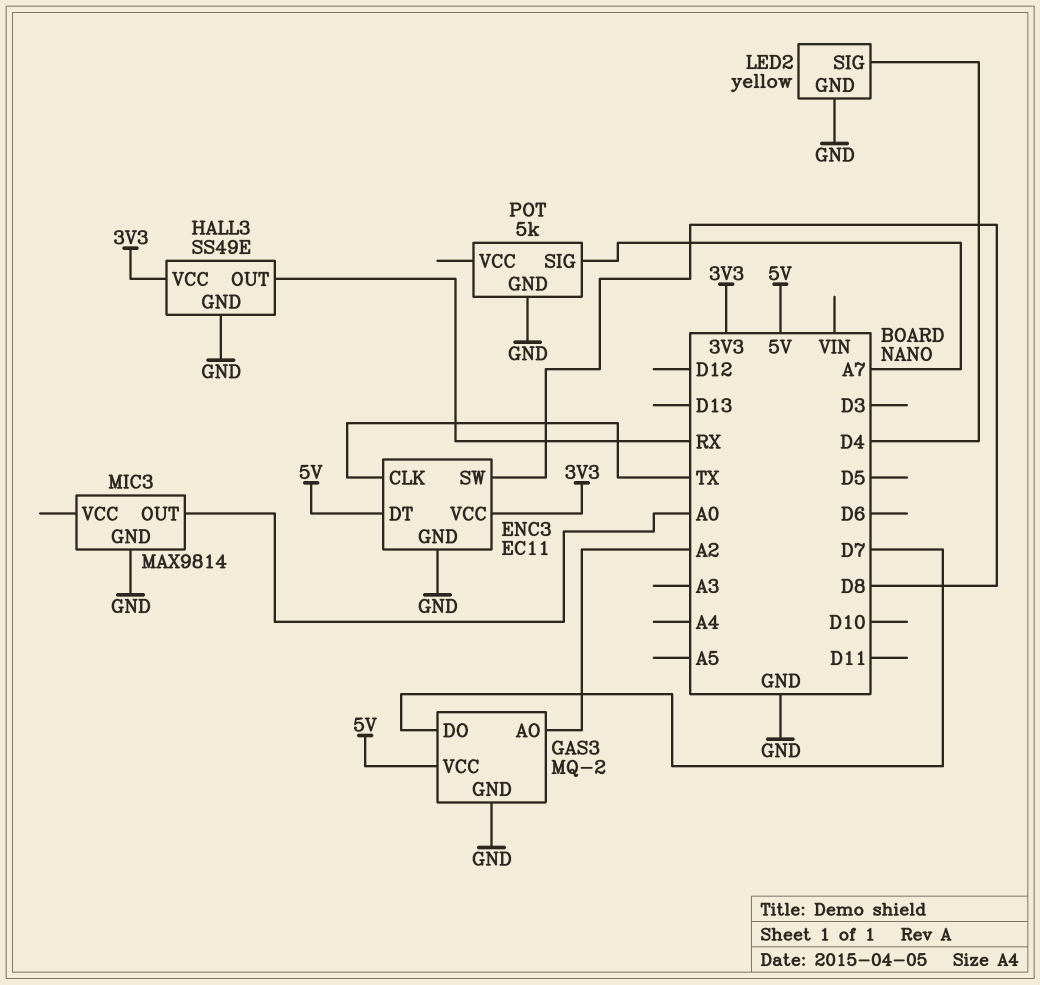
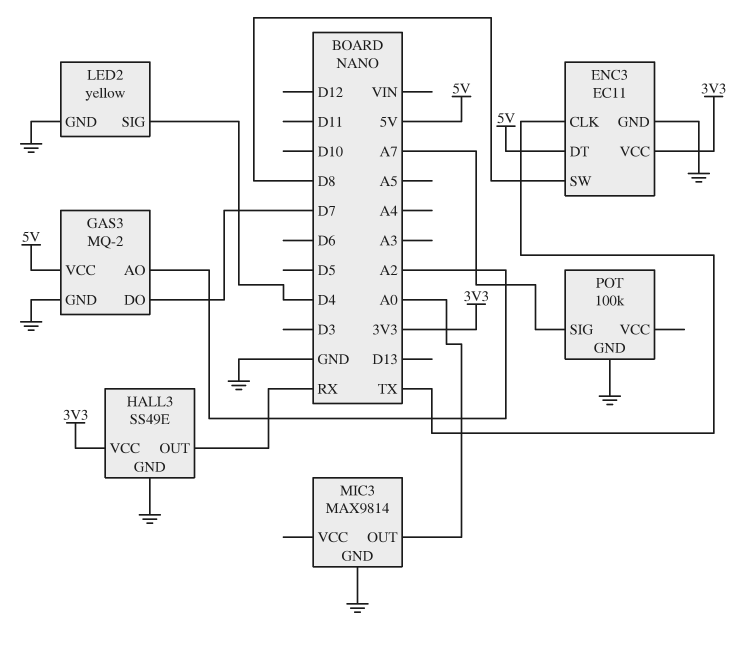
POT: 5k -> 100k

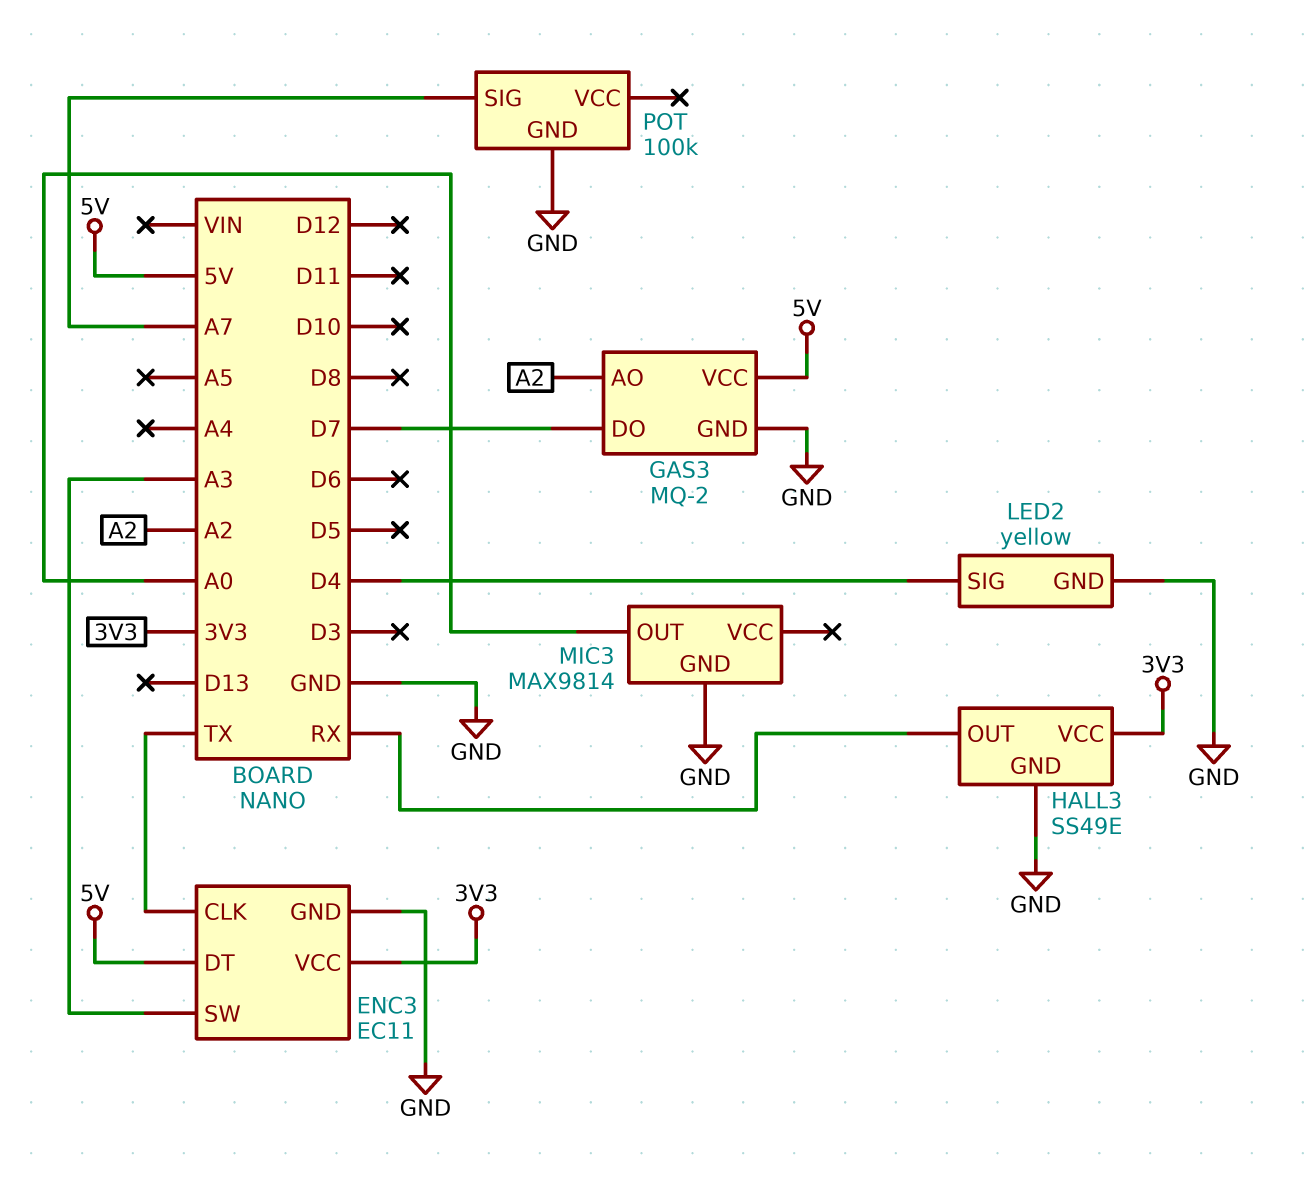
ENC3 pin SW: D8 -> A3

